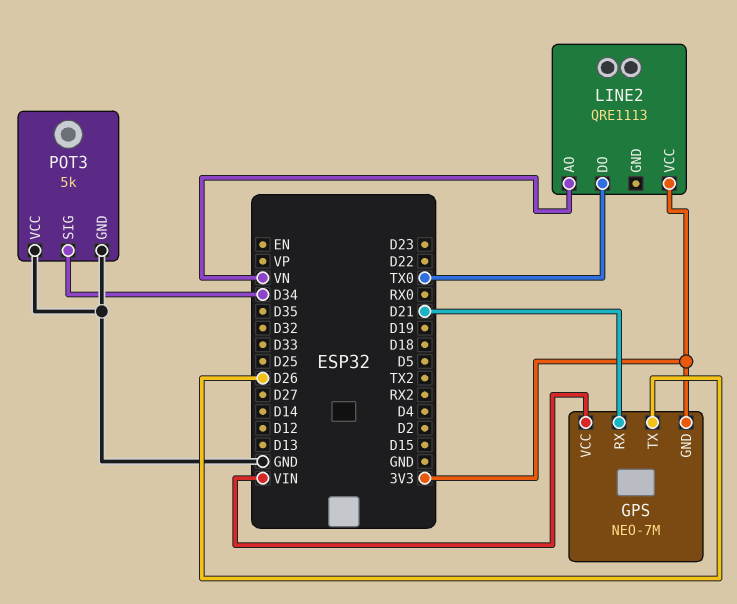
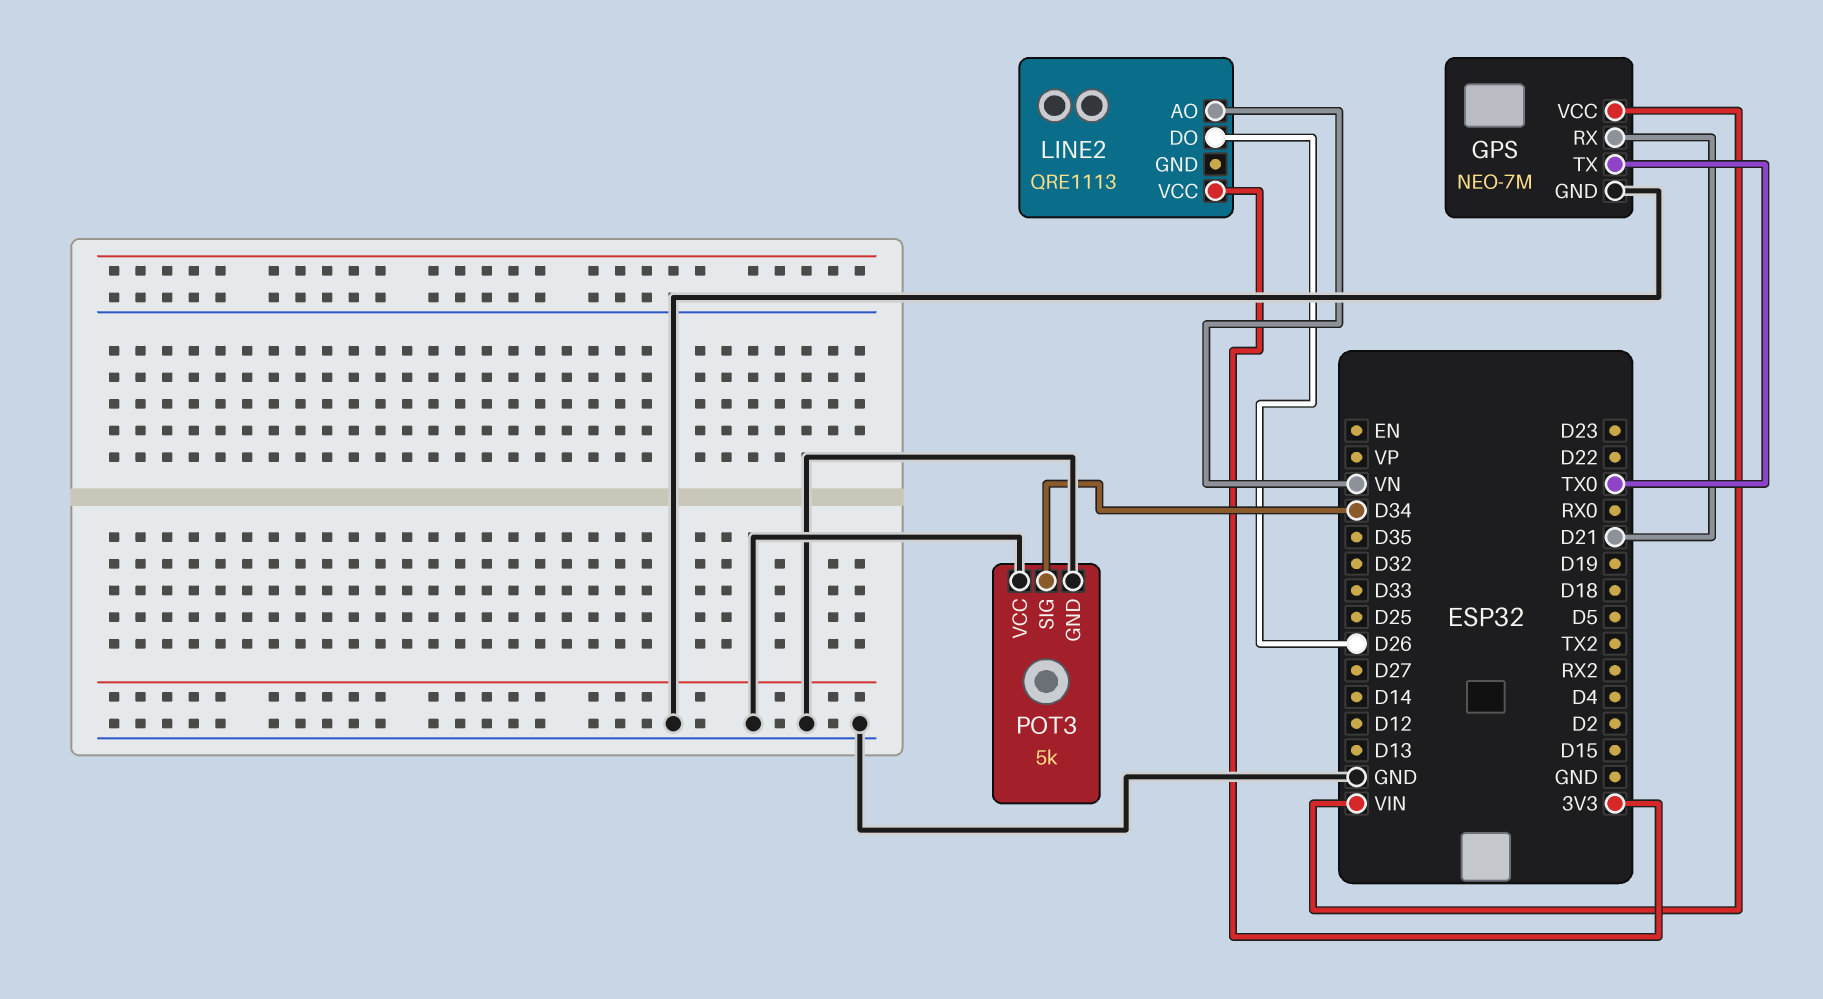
GPS pin GND: 3V3 -> GND
GPS pin TX: D26 -> TX0
LINE2 pin DO: TX0 -> D26

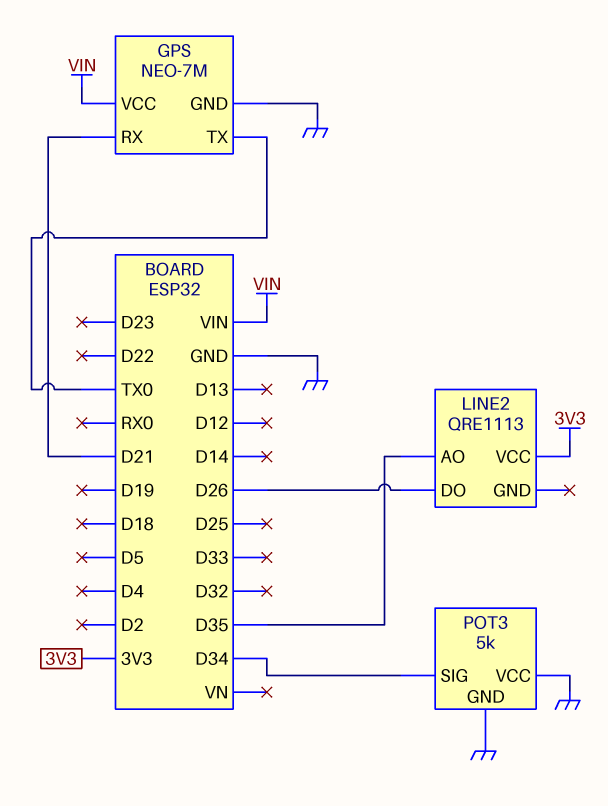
LINE2 pin AO: VN -> D35

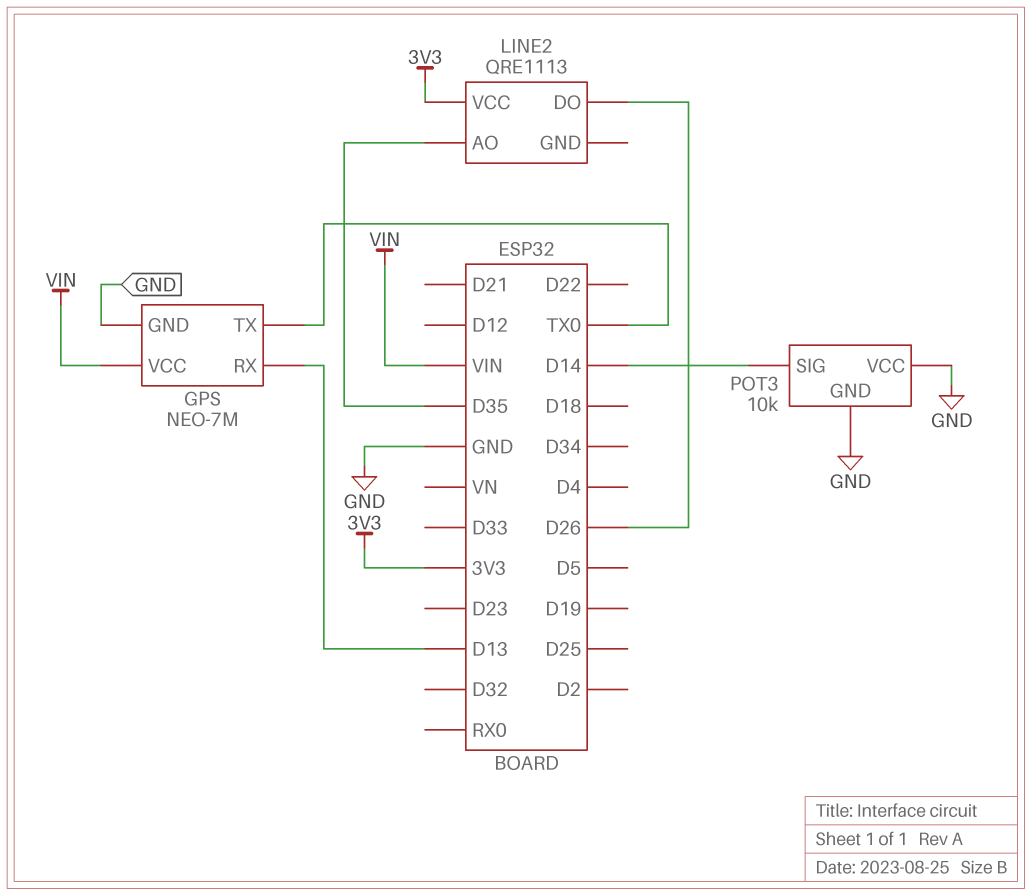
GPS pin RX: D21 -> D13
POT3: 5k -> 10k
POT3 pin SIG: D34 -> D14

